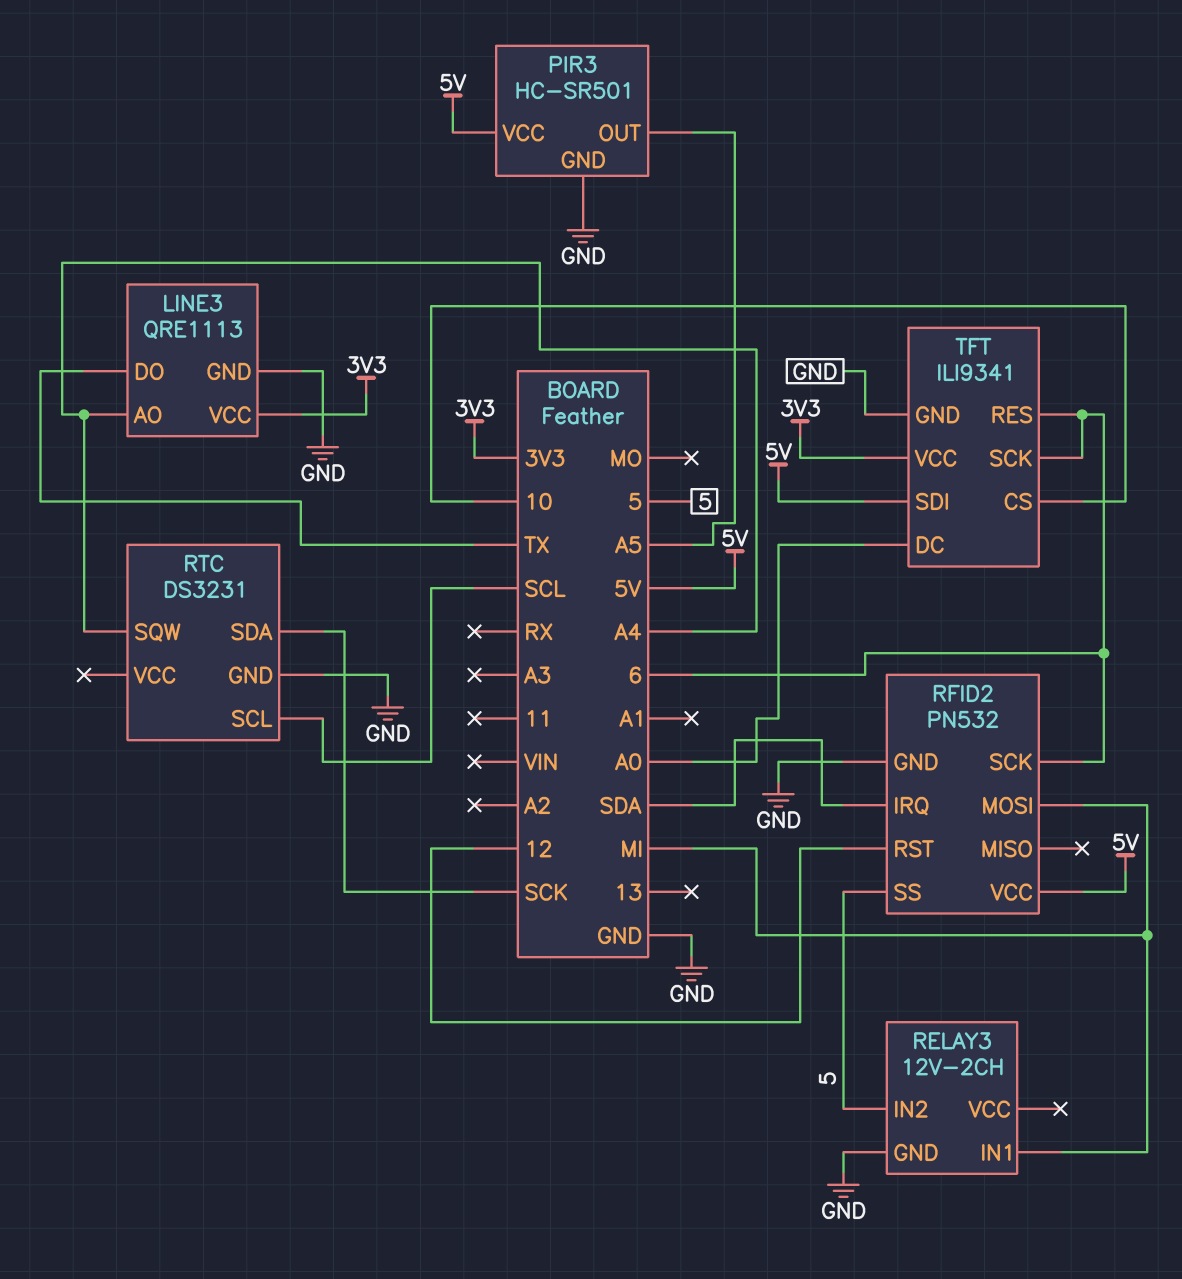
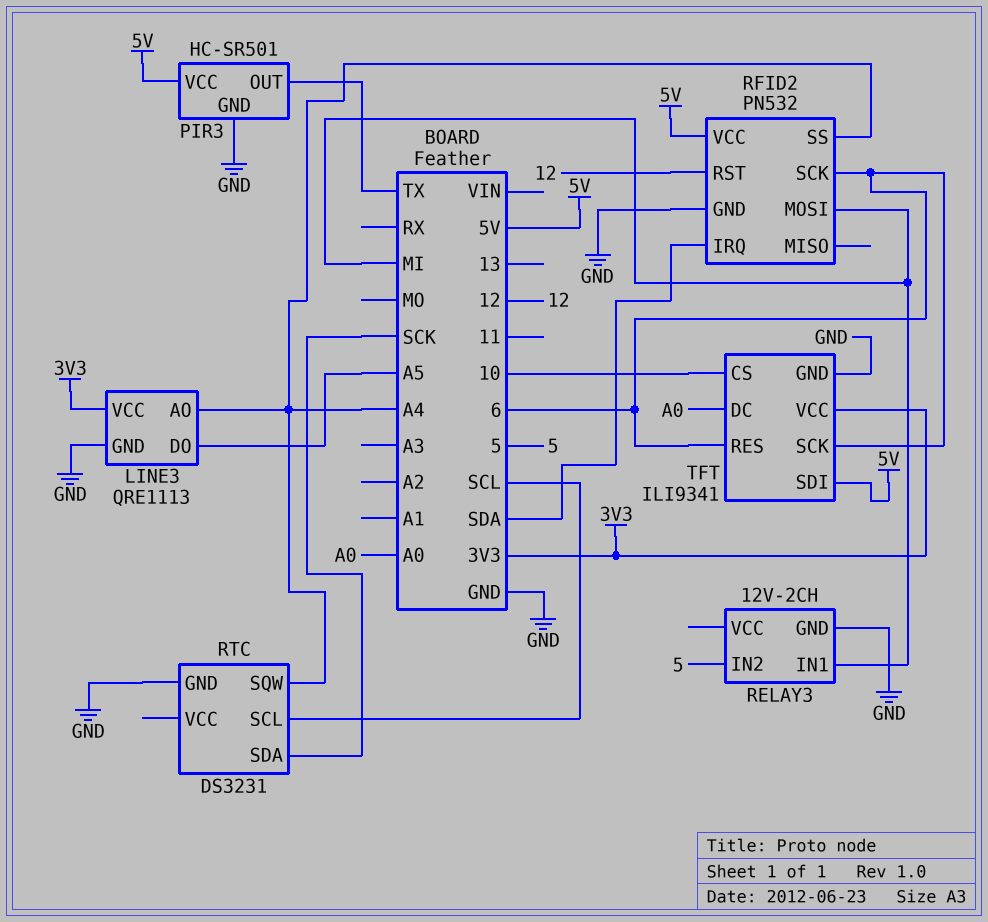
LINE3 pin DO: TX -> A5
PIR3 pin OUT: A5 -> TX
RFID2 pin SS: 5 -> A4

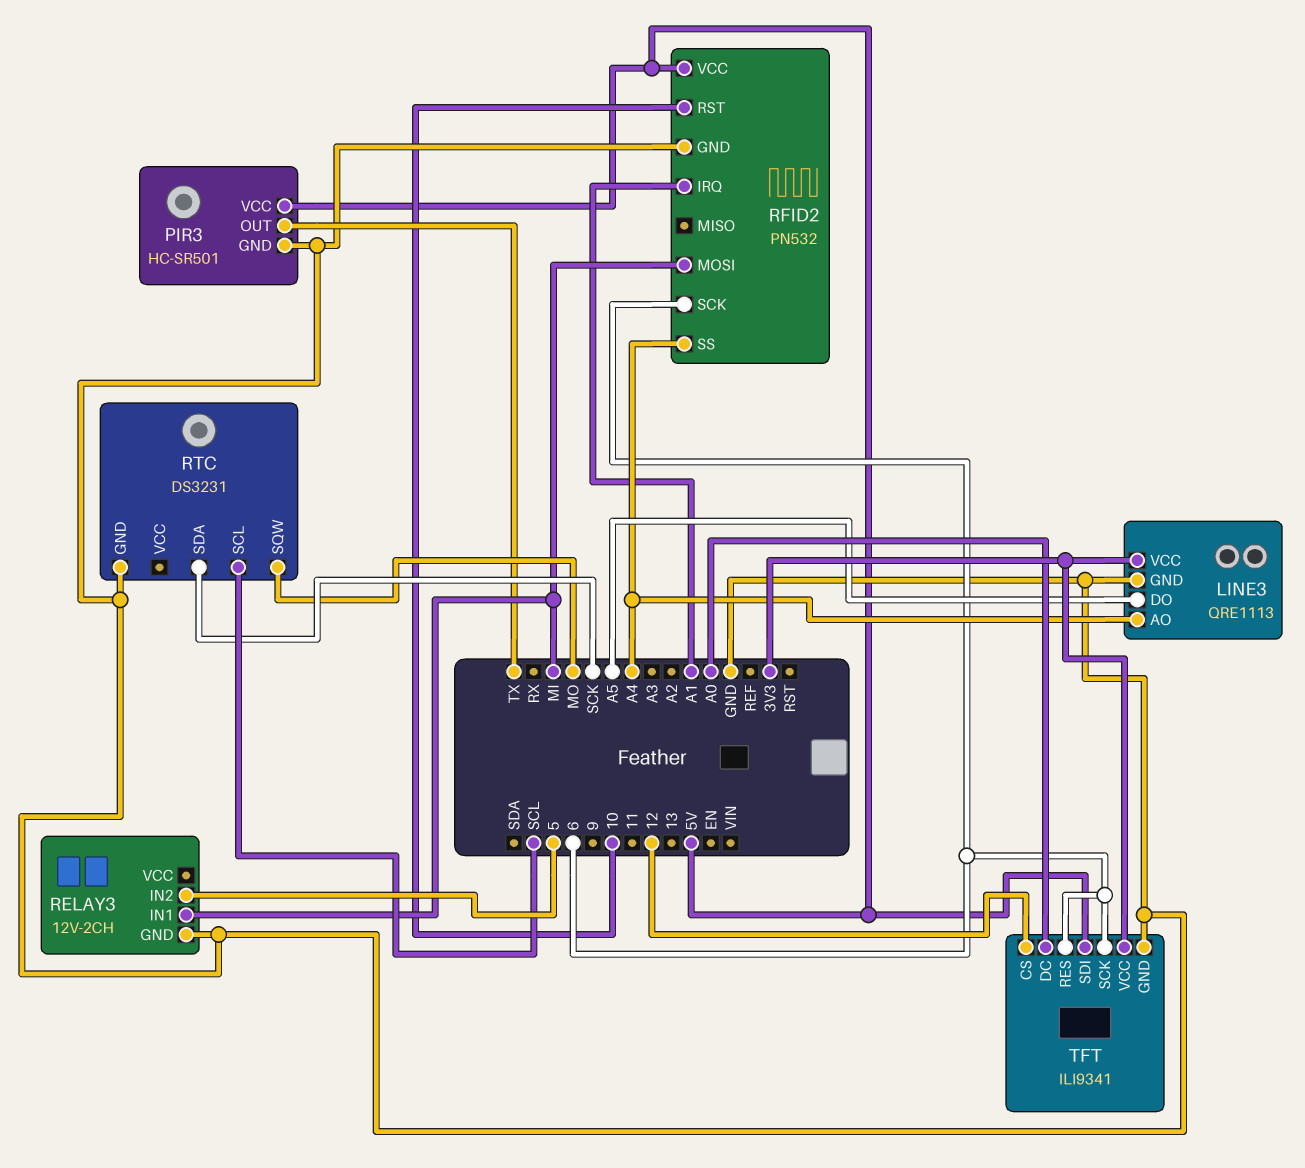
RFID2 pin IRQ: SDA -> A1
RFID2 pin RST: 12 -> 10
RTC pin SQW: A4 -> MO
TFT pin CS: 10 -> 12

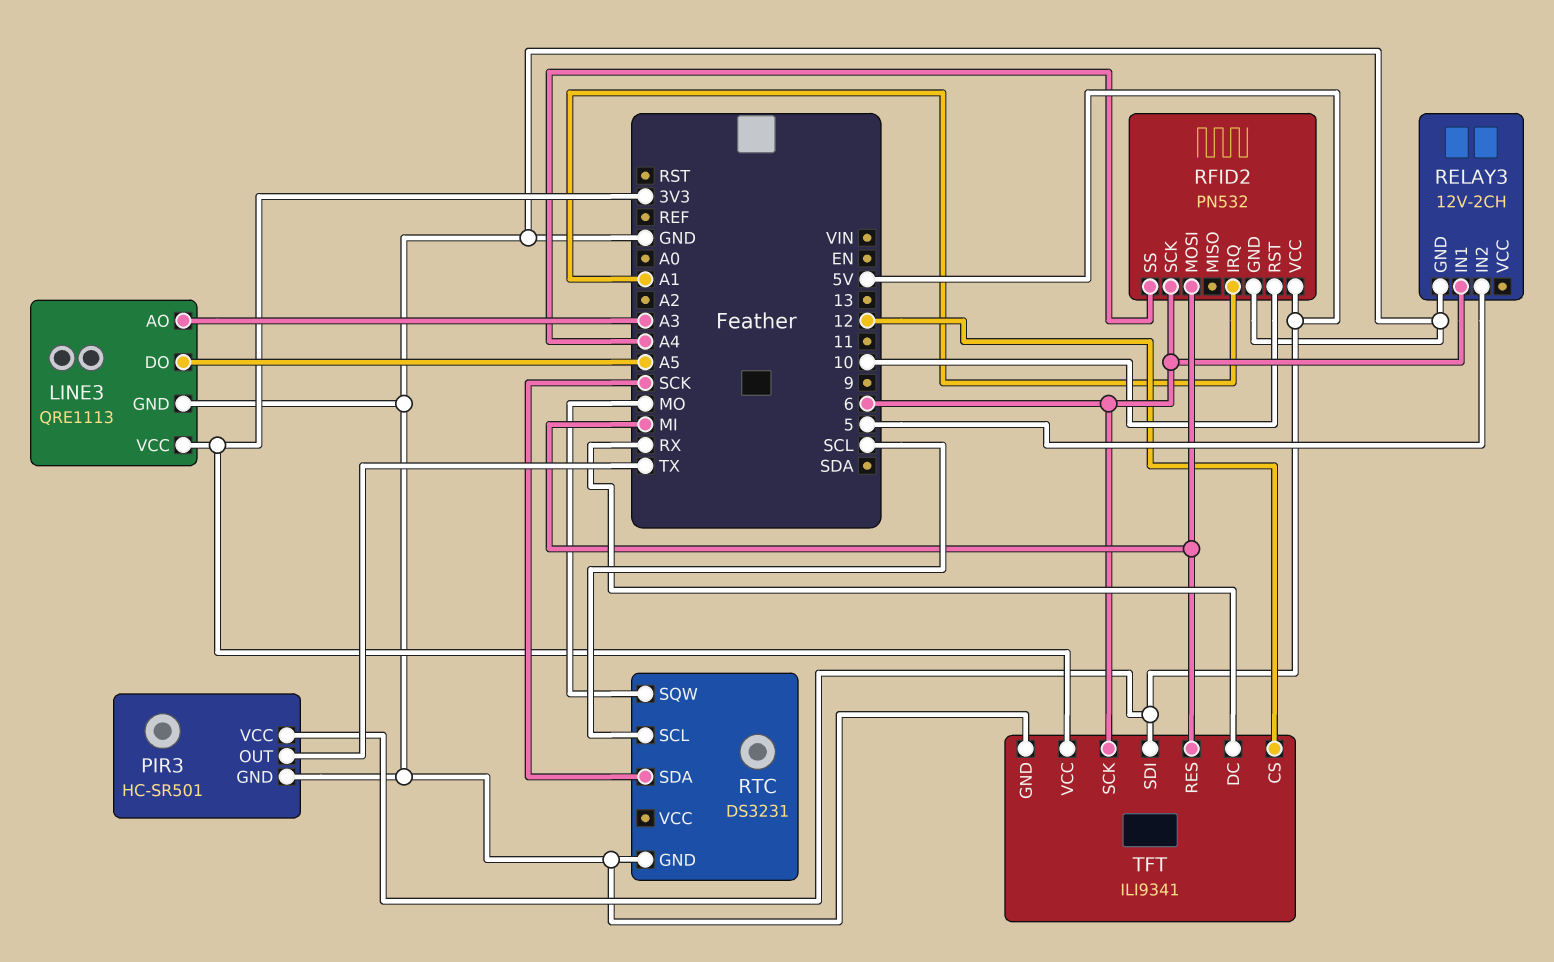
LINE3 pin AO: A4 -> A3
RELAY3 pin IN1: MI -> 6
TFT pin DC: A0 -> RX
TFT pin RES: 6 -> MI

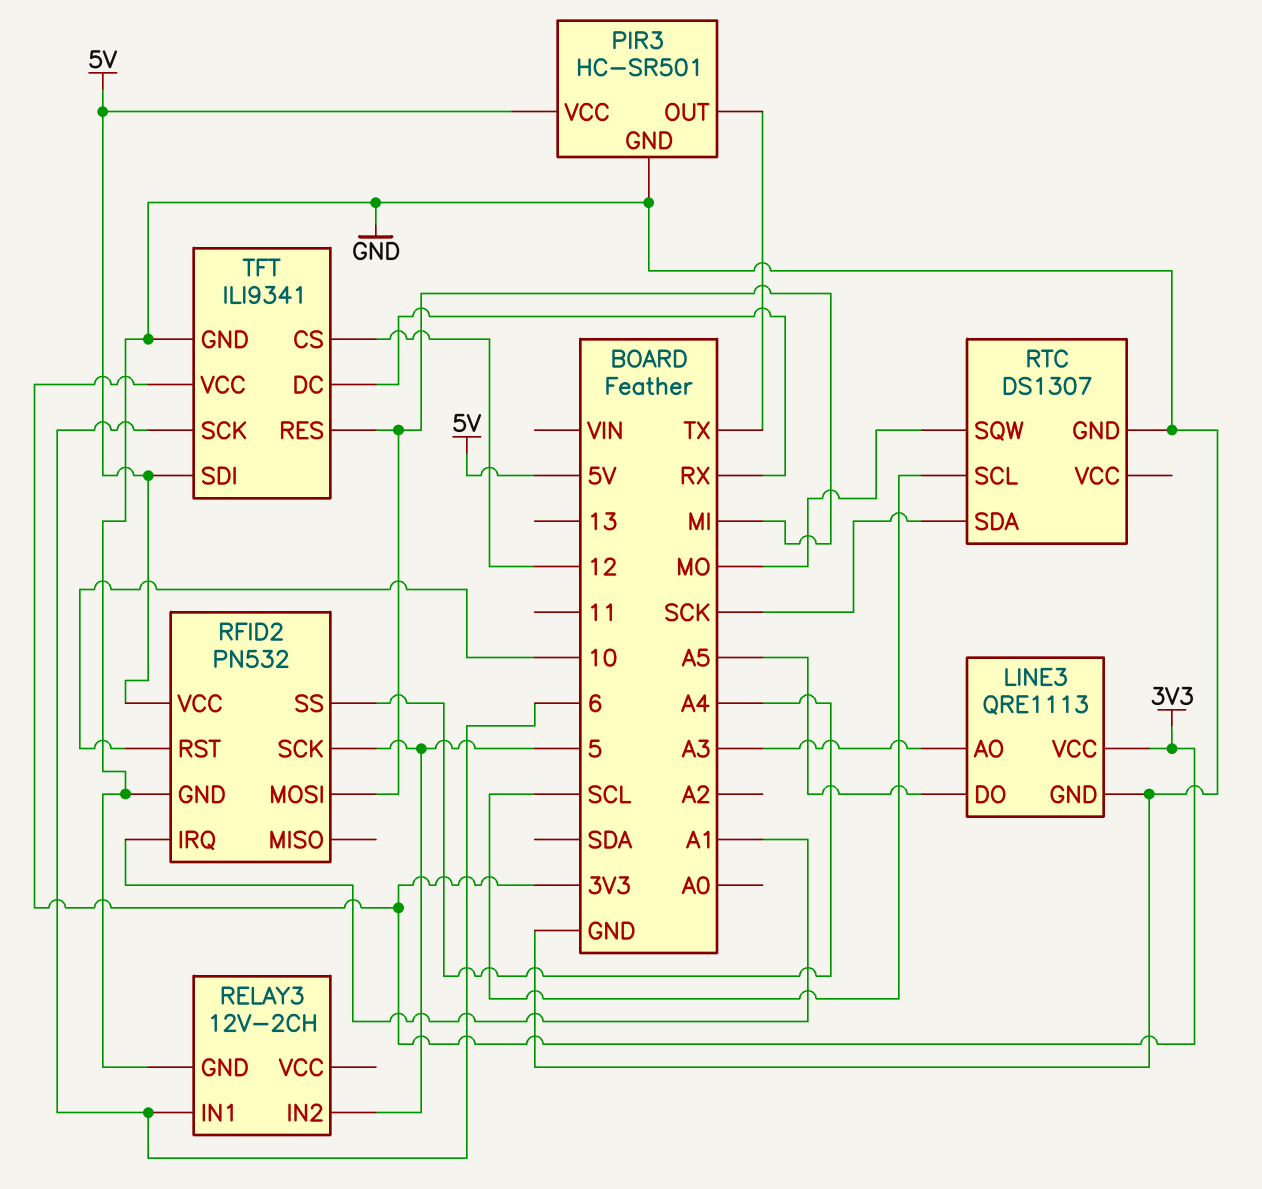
RFID2 pin SCK: 6 -> 5
RTC: DS3231 -> DS1307

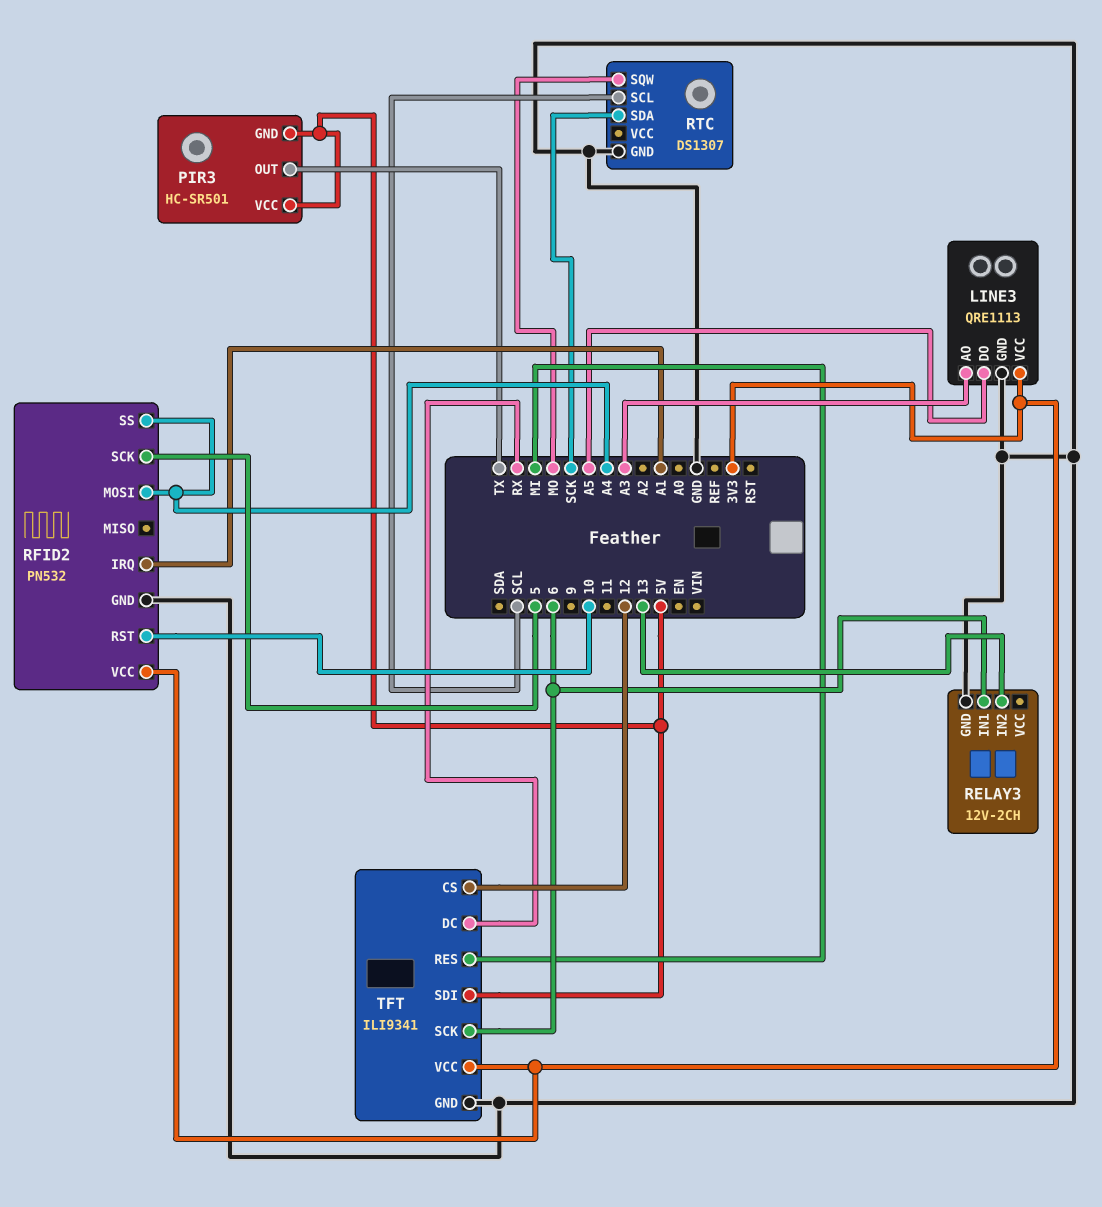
PIR3 pin GND: GND -> 5V
RELAY3 pin IN2: 5 -> 13
RFID2 pin MOSI: MI -> A4
RFID2 pin VCC: 5V -> 3V3

